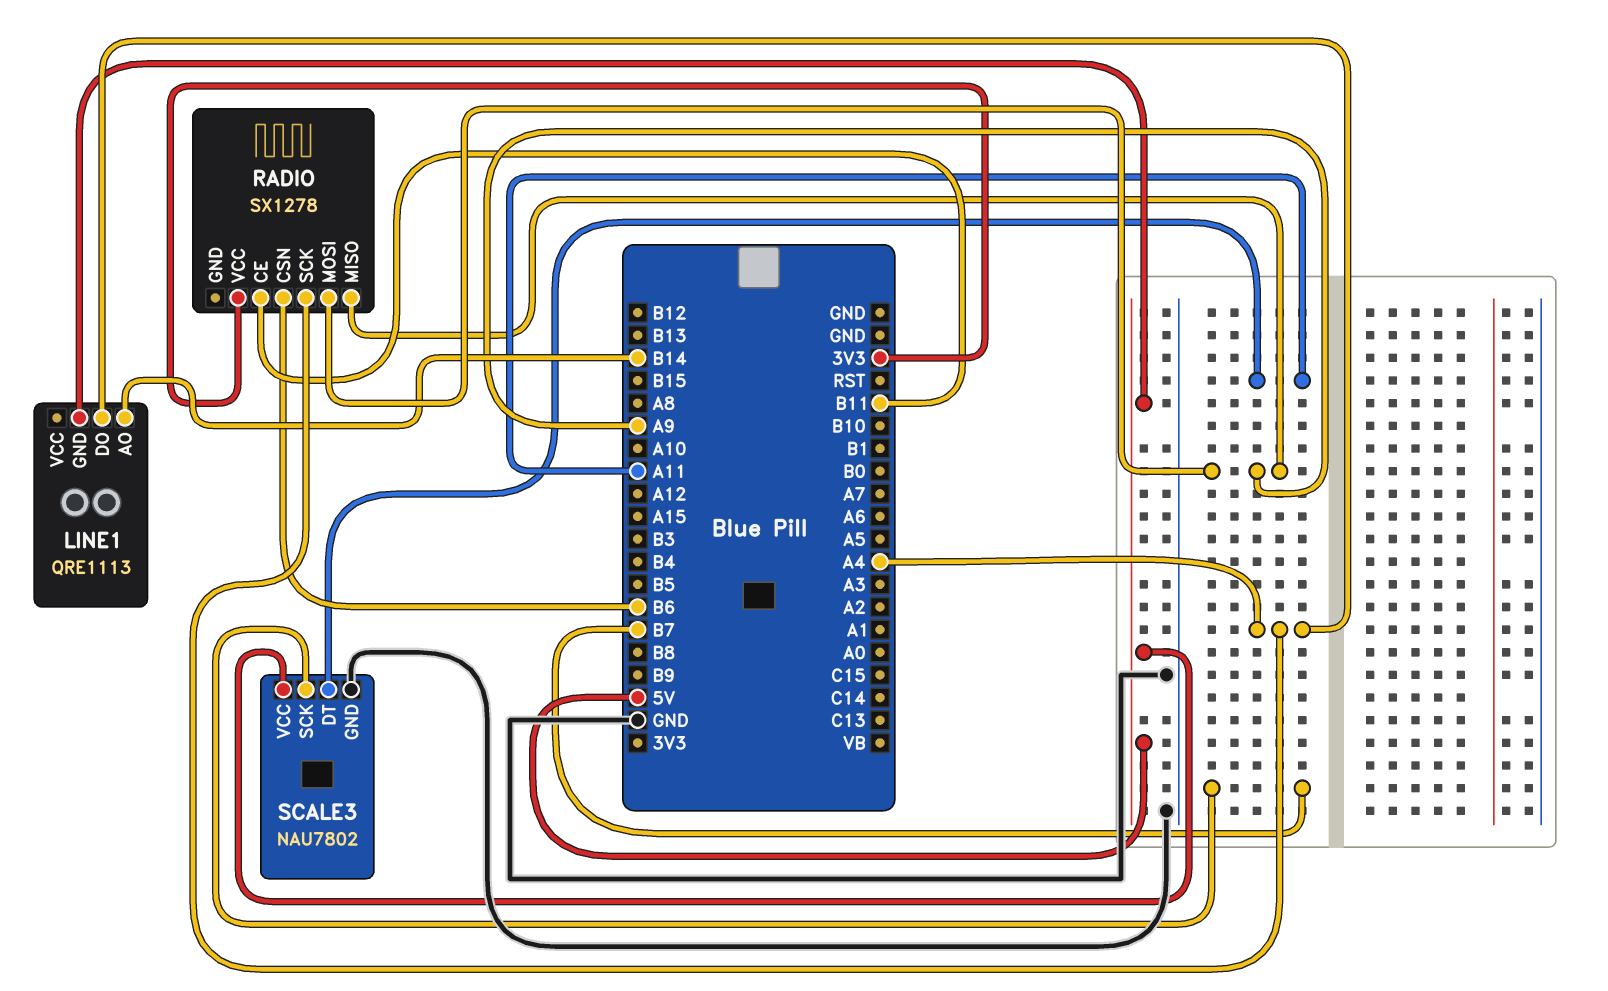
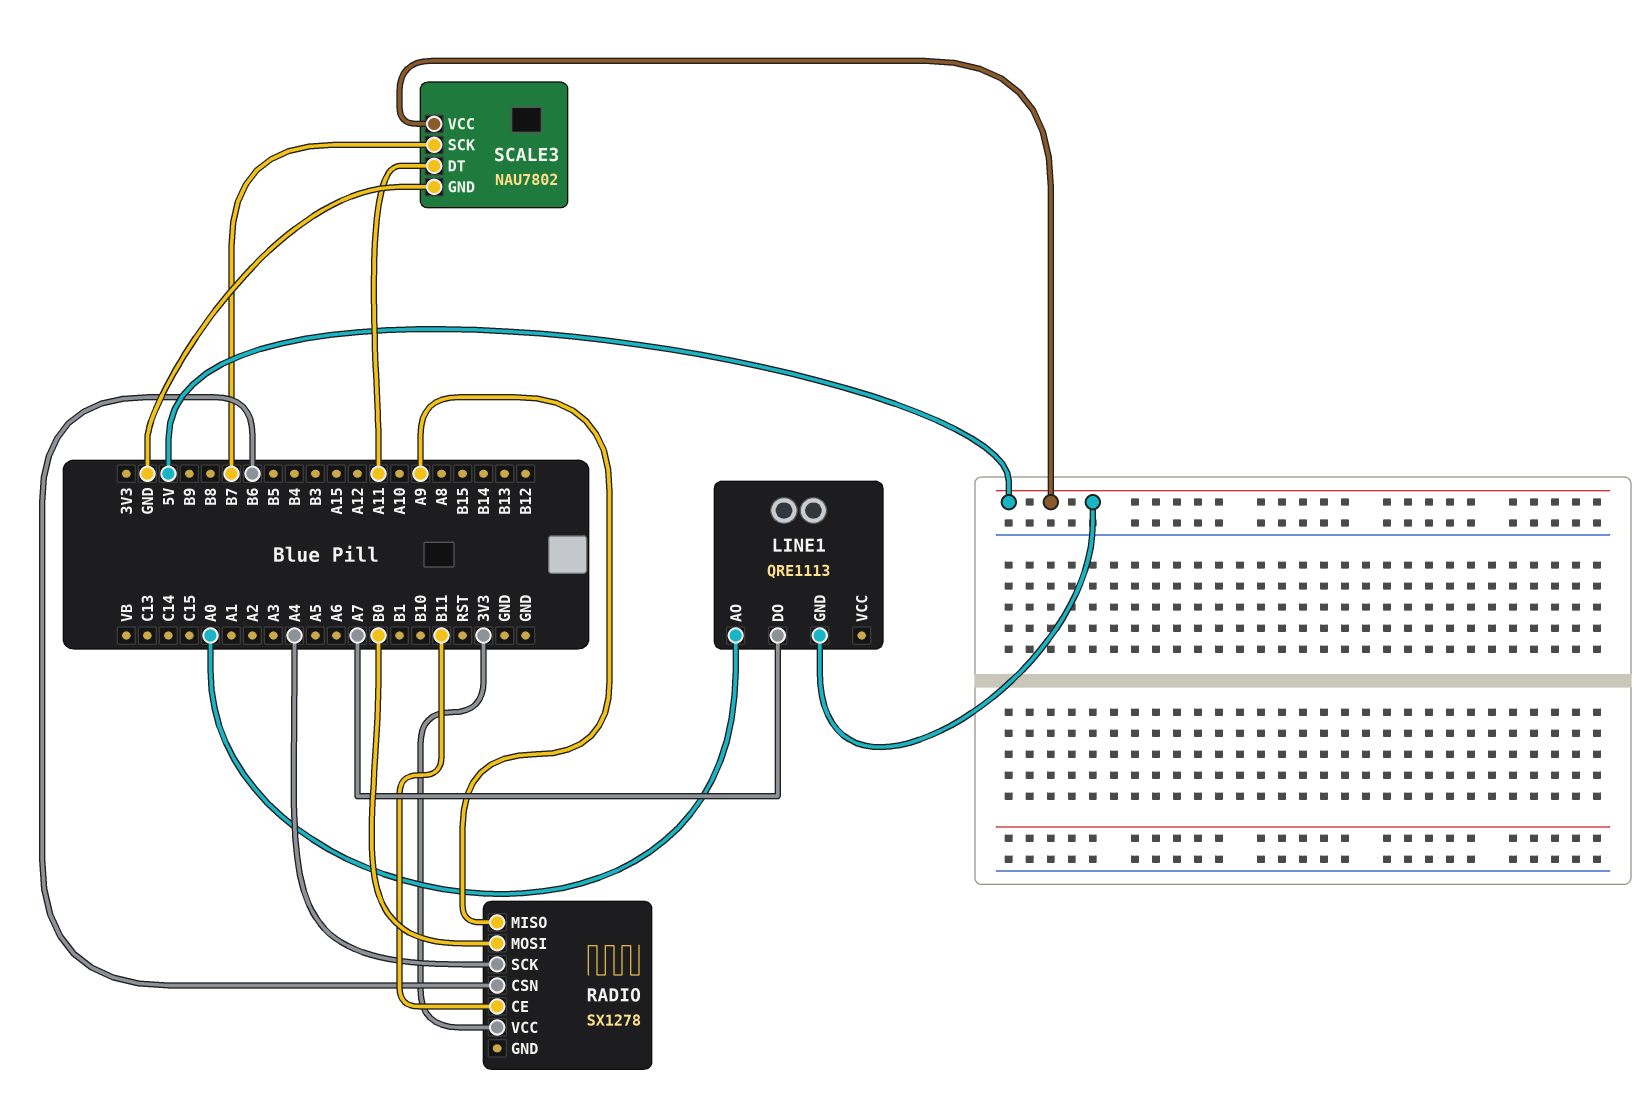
LINE1 pin AO: B14 -> A0
LINE1 pin DO: A4 -> A7
RADIO pin MOSI: A9 -> B0

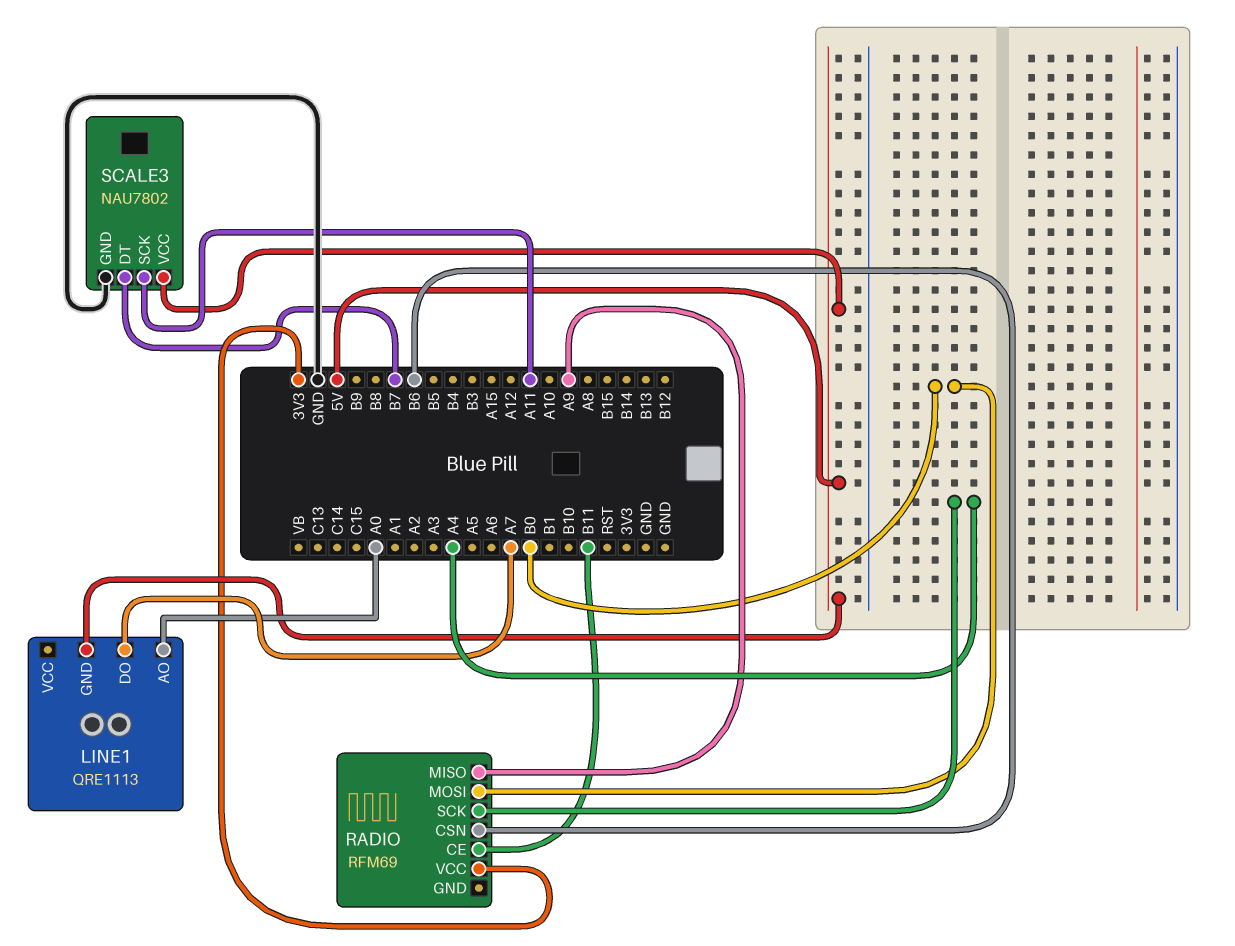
RADIO: SX1278 -> RFM69
SCALE3 pin DT: A11 -> B7
SCALE3 pin SCK: B7 -> A11

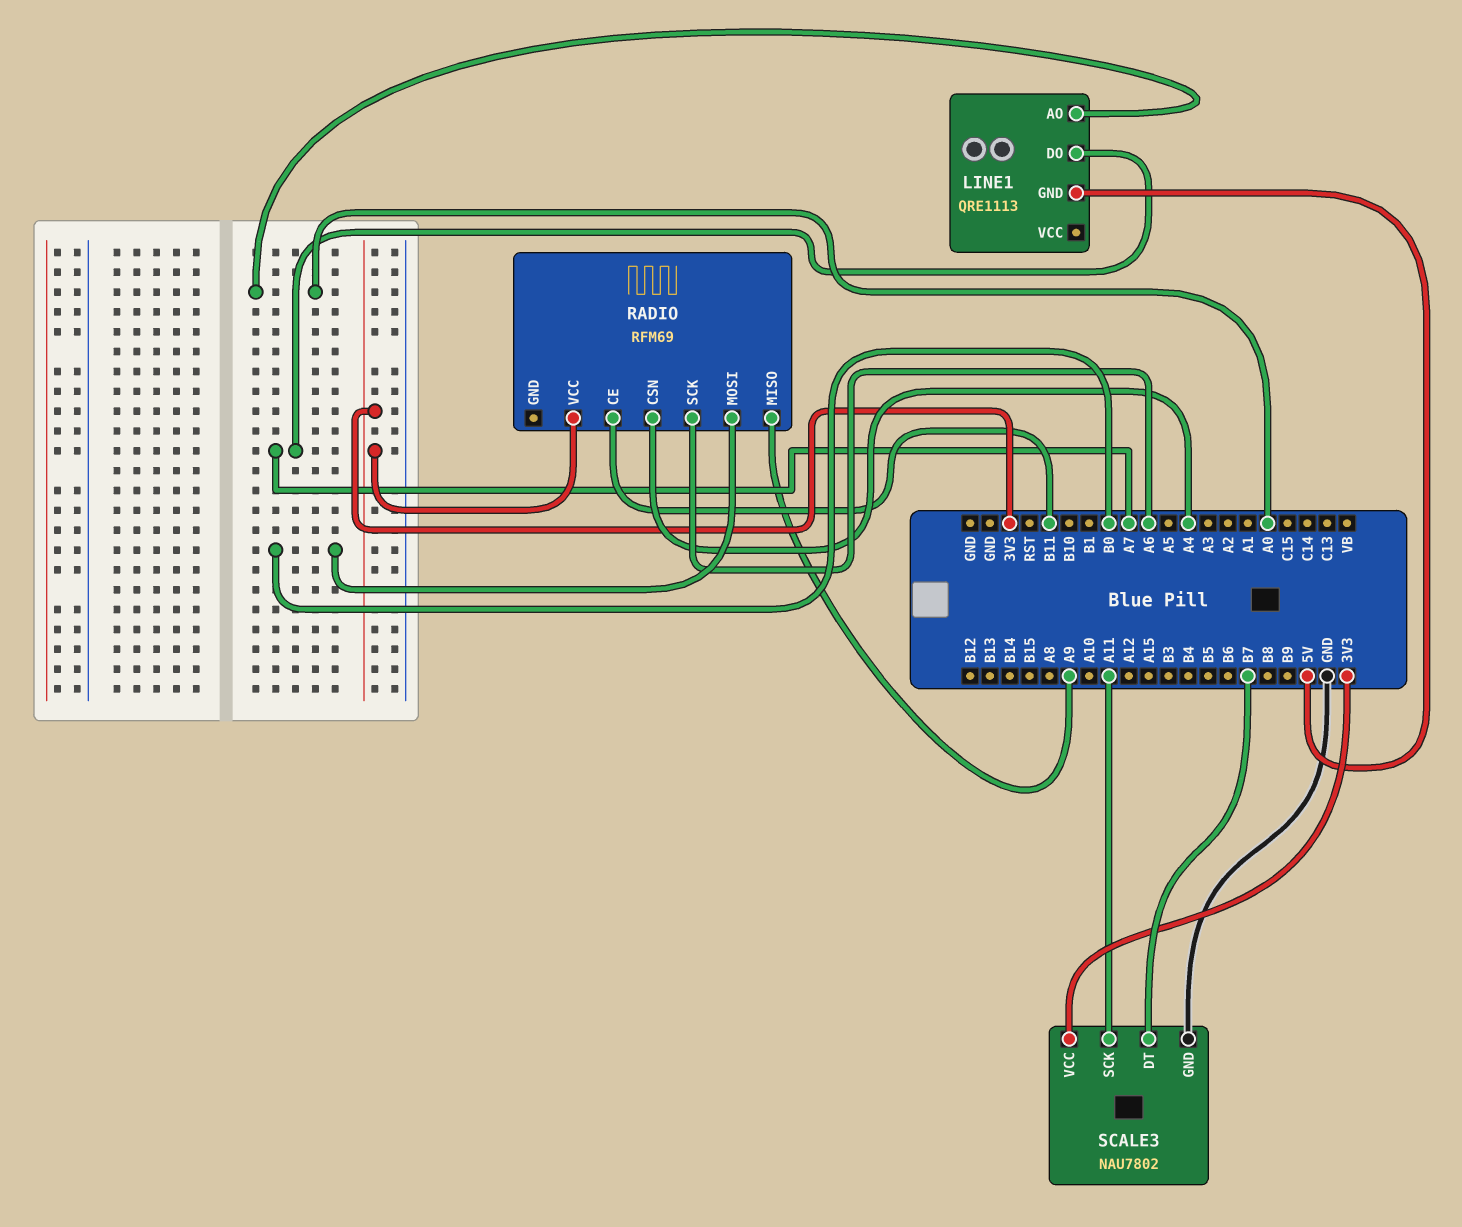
RADIO pin CSN: B6 -> A4
RADIO pin SCK: A4 -> A6
SCALE3 pin VCC: 5V -> 3V3

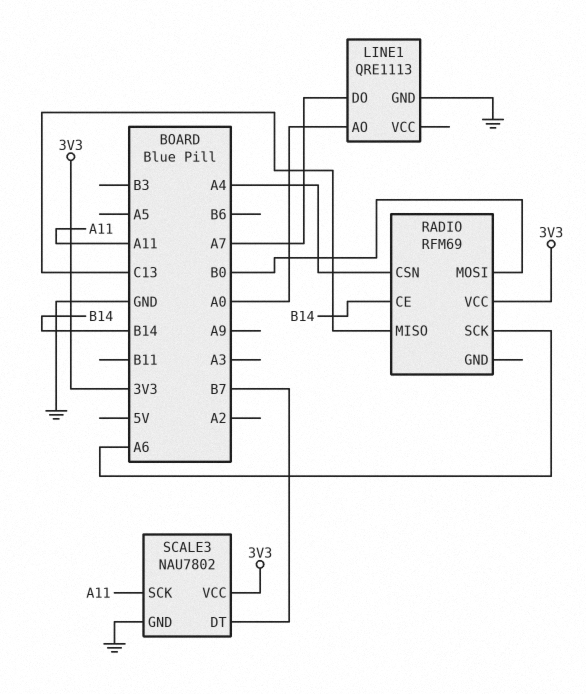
LINE1 pin GND: 5V -> GND
RADIO pin CE: B11 -> B14
RADIO pin MISO: A9 -> C13

